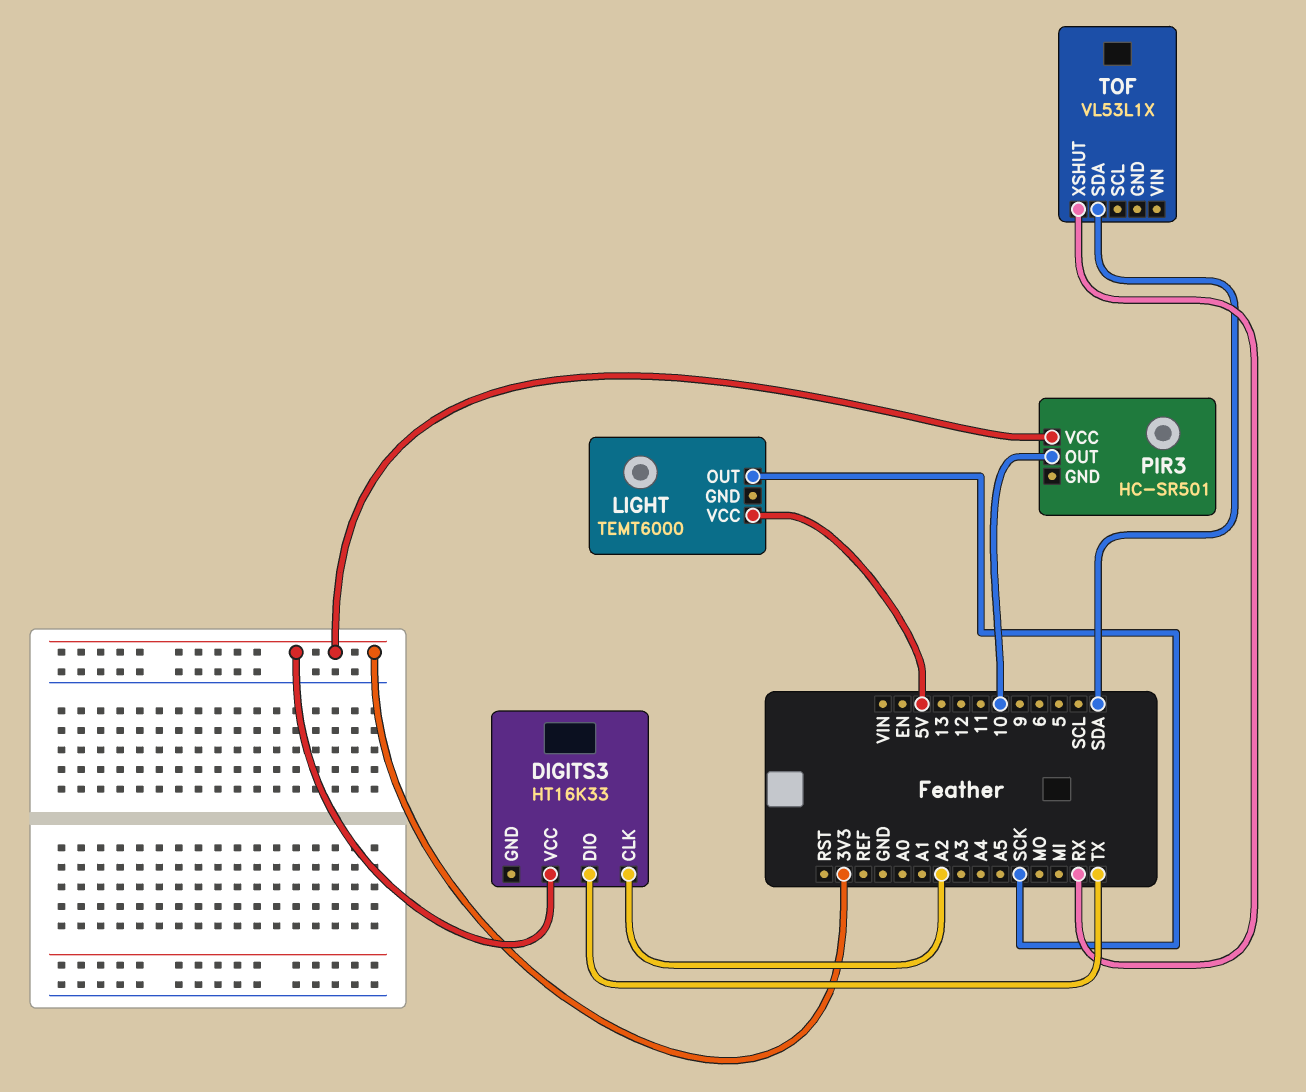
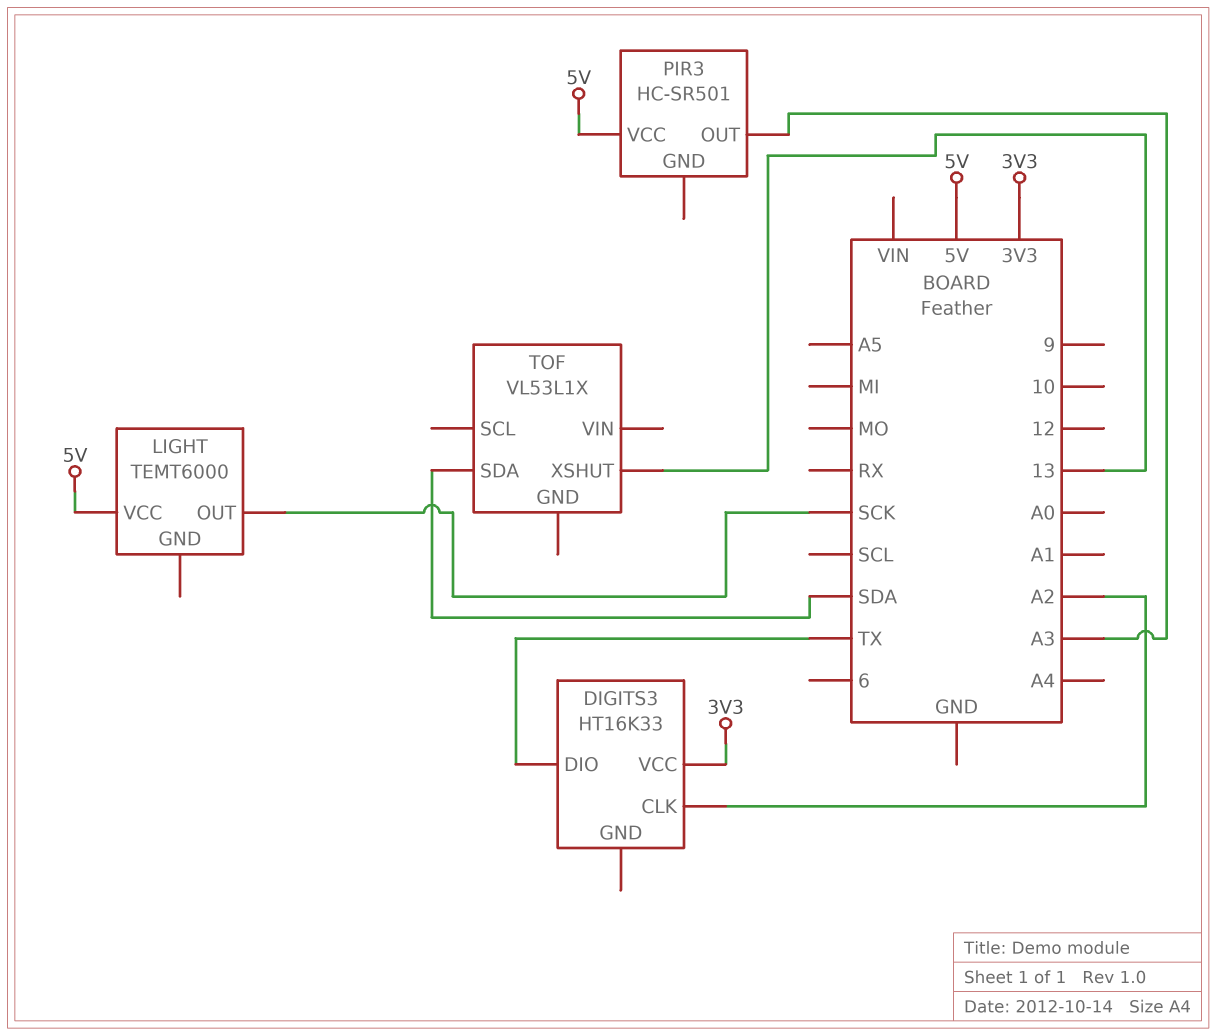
PIR3 pin OUT: 10 -> A3
PIR3 pin VCC: 3V3 -> 5V
TOF pin XSHUT: RX -> 13

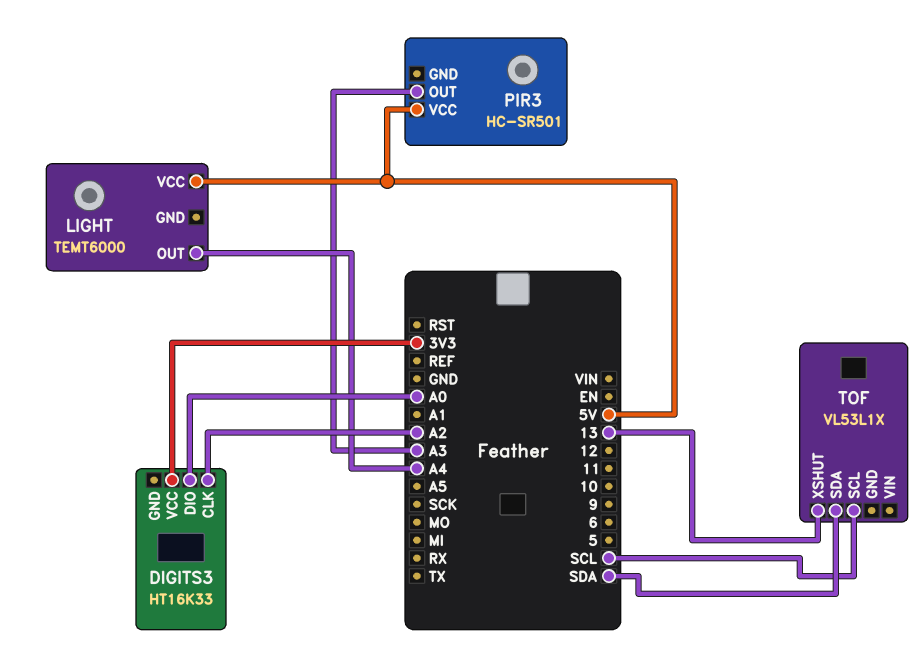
DIGITS3 pin DIO: TX -> A0
LIGHT pin OUT: SCK -> A4
TOF pin SCL: none -> SCL

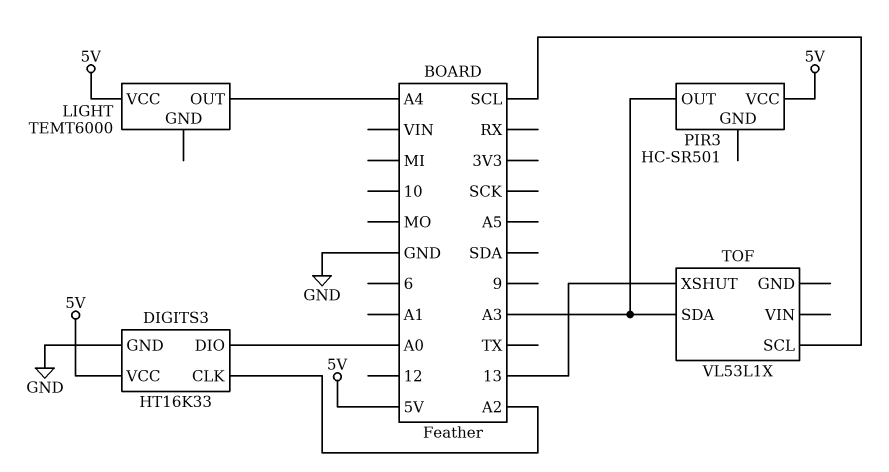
DIGITS3 pin GND: none -> GND
DIGITS3 pin VCC: 3V3 -> 5V
TOF pin SDA: SDA -> A3

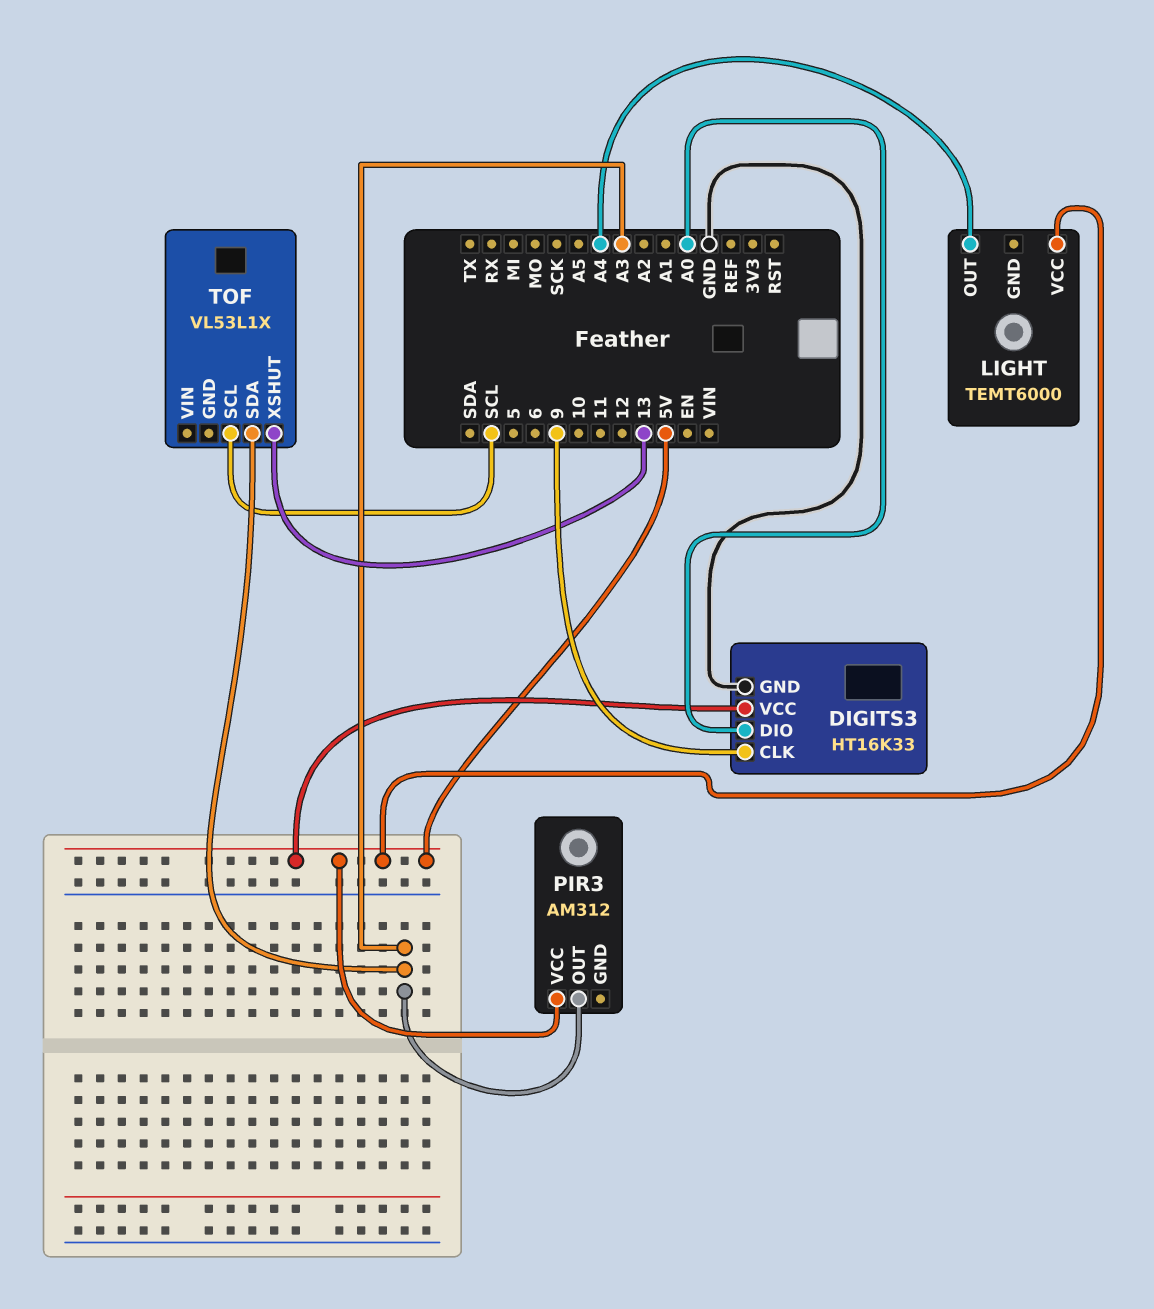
DIGITS3 pin CLK: A2 -> 9
PIR3: HC-SR501 -> AM312

